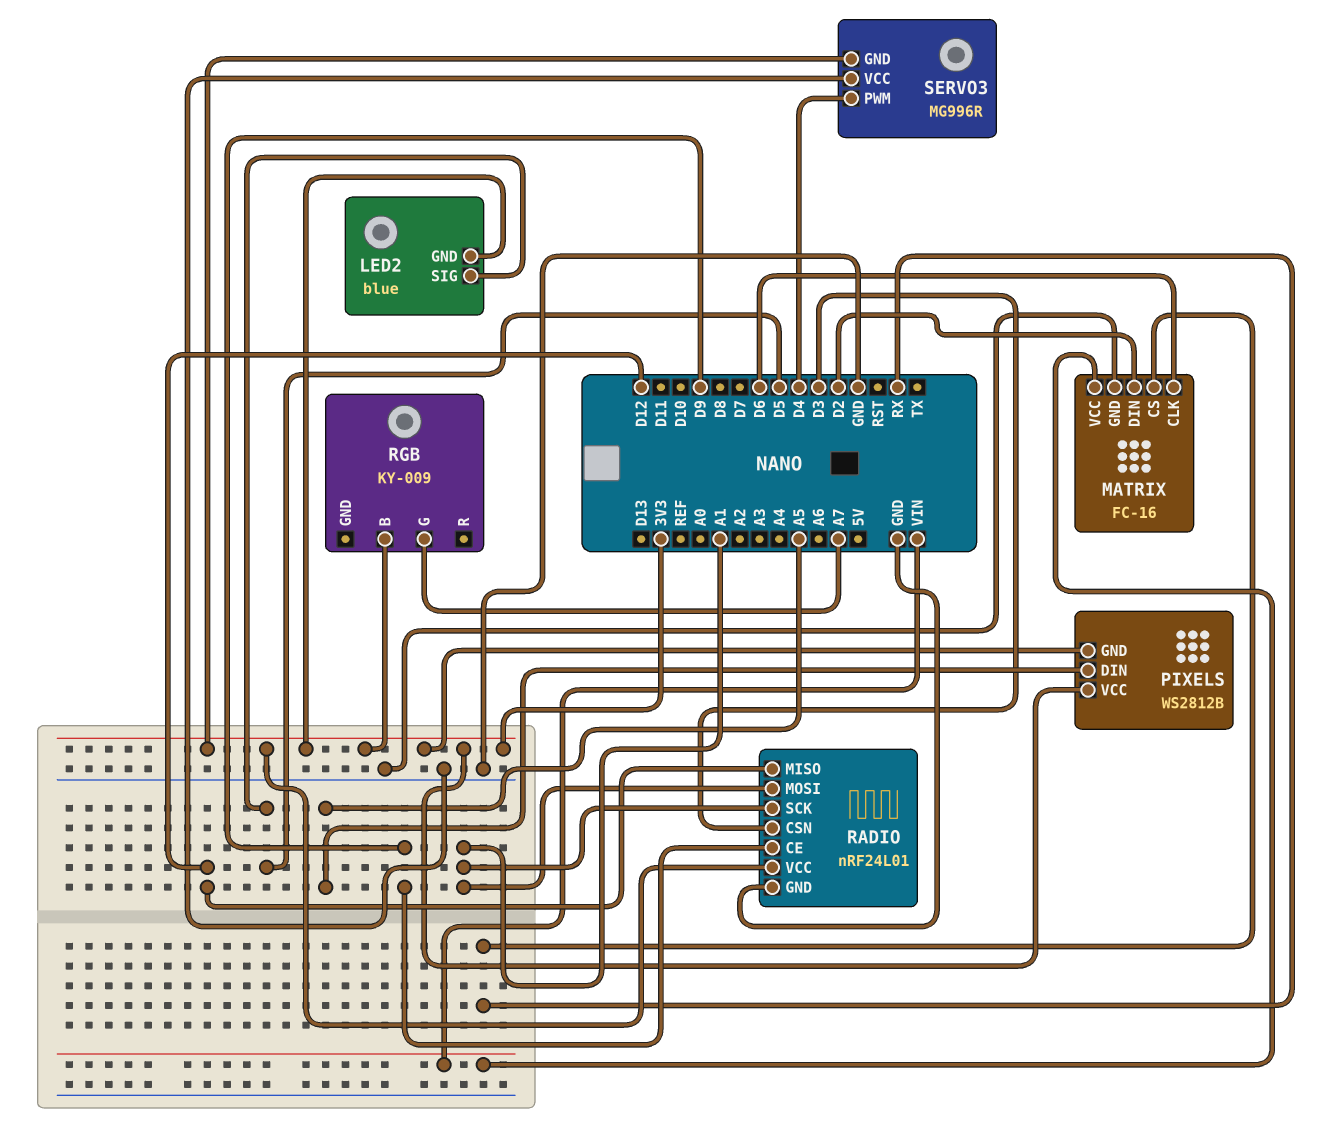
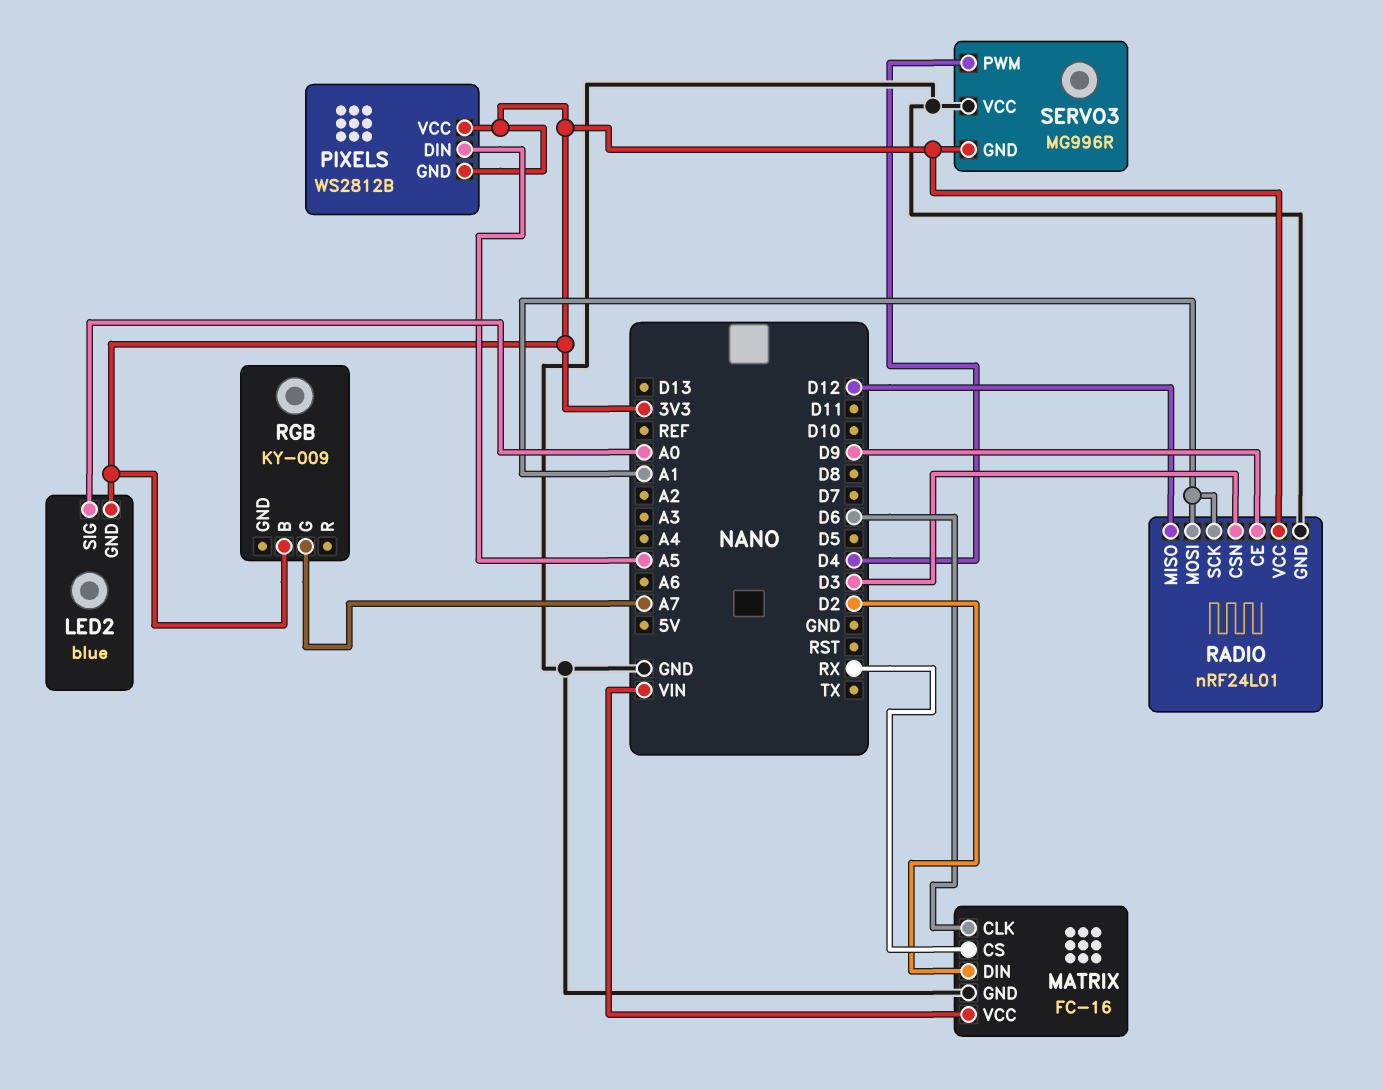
LED2 pin SIG: D5 -> A0

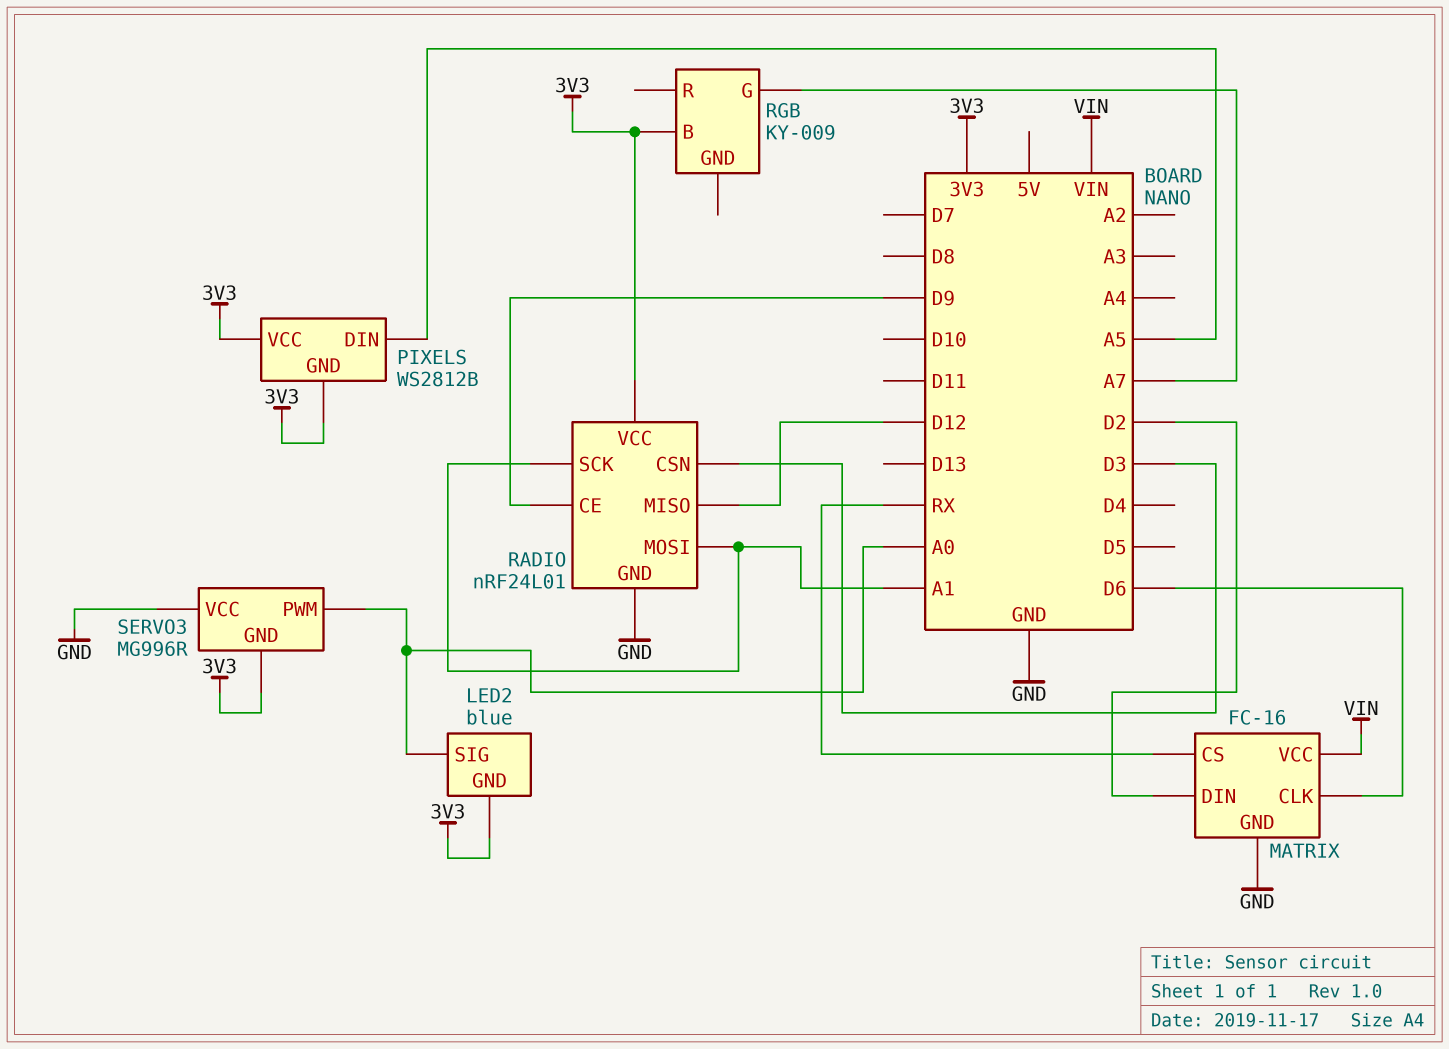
SERVO3 pin PWM: D4 -> A0

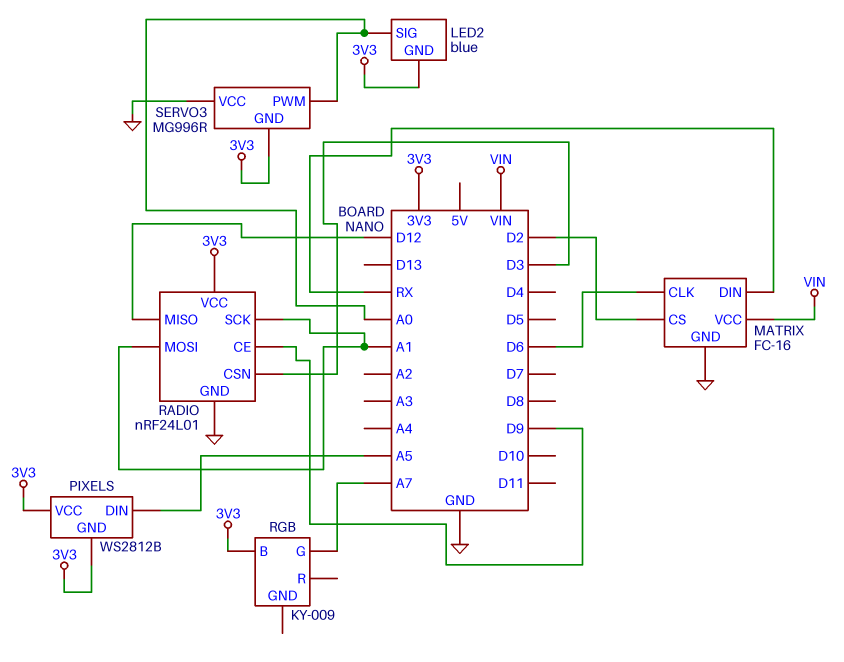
MATRIX pin CS: RX -> D2
MATRIX pin DIN: D2 -> RX

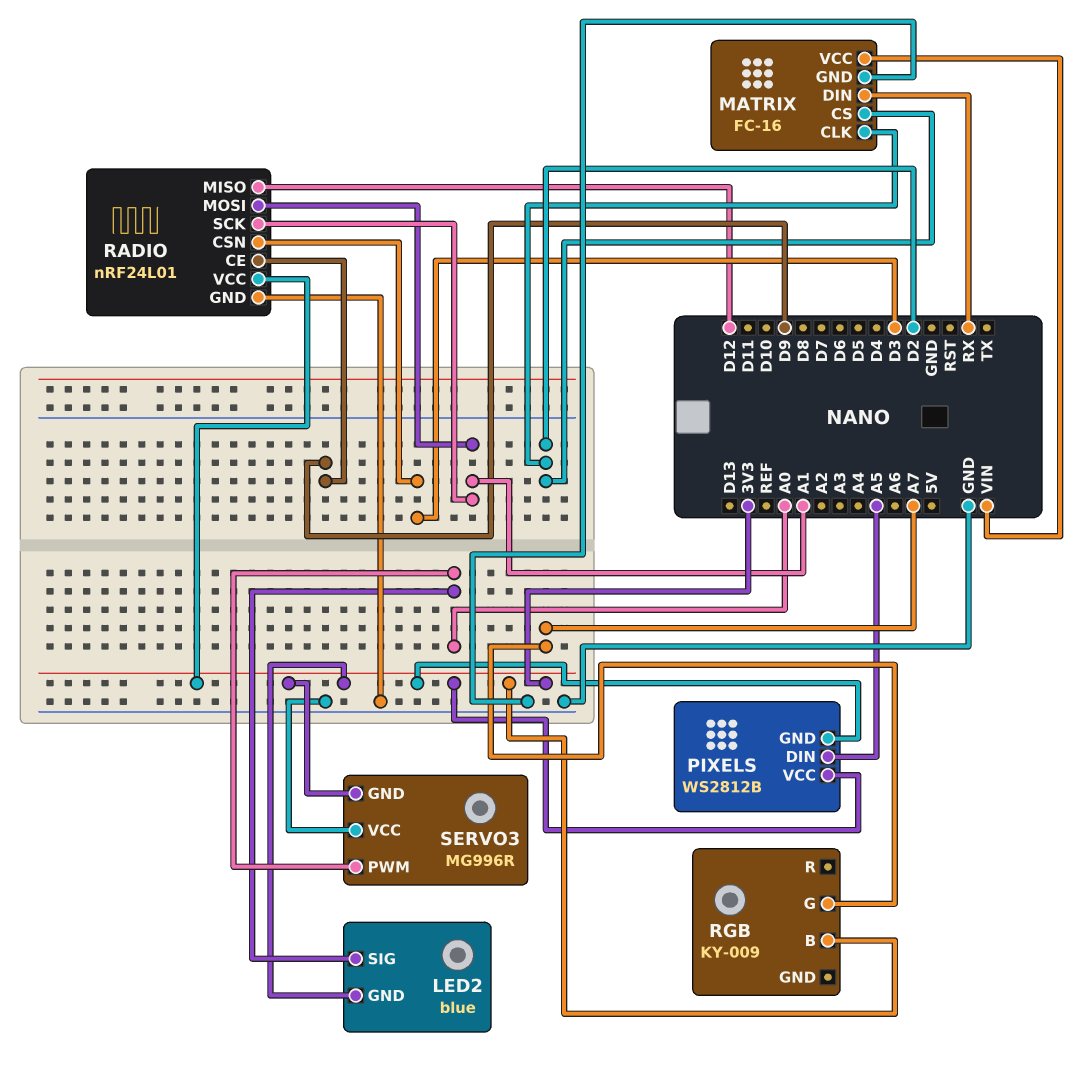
MATRIX pin CLK: D6 -> D2

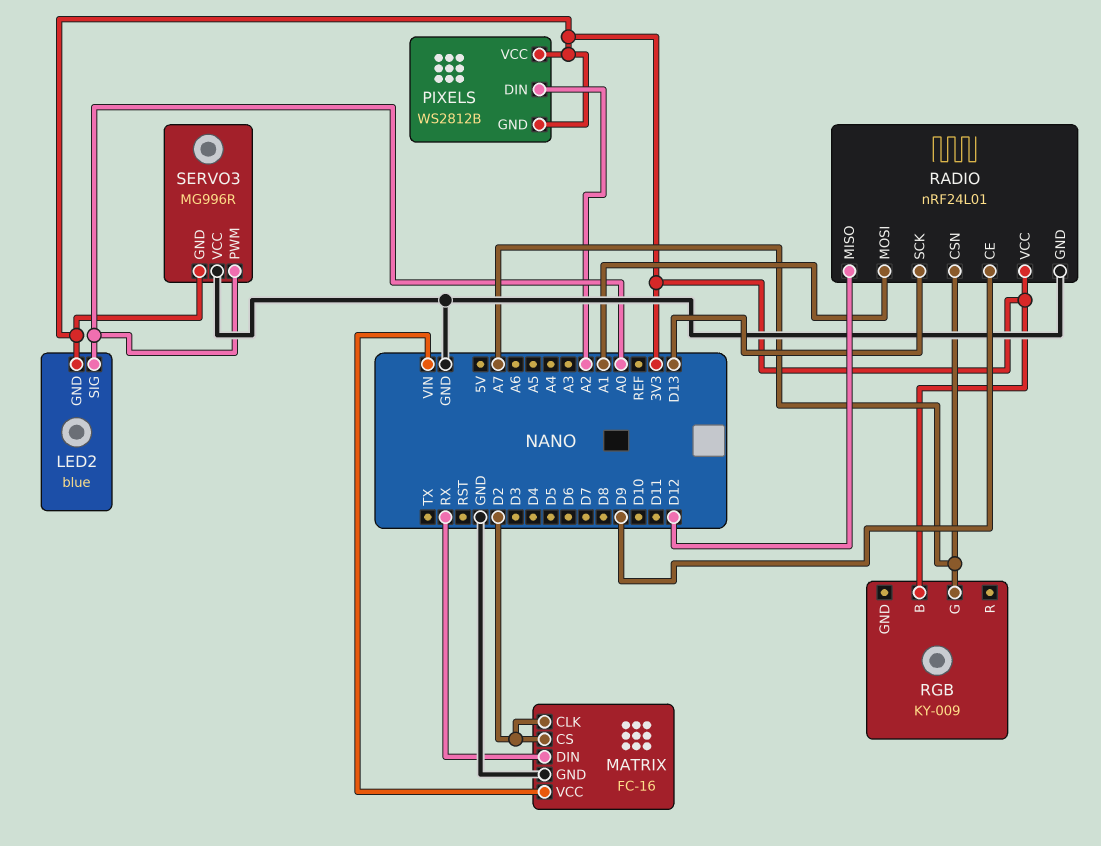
PIXELS pin DIN: A5 -> A2
RADIO pin CSN: D3 -> A7
RADIO pin SCK: A1 -> D13

